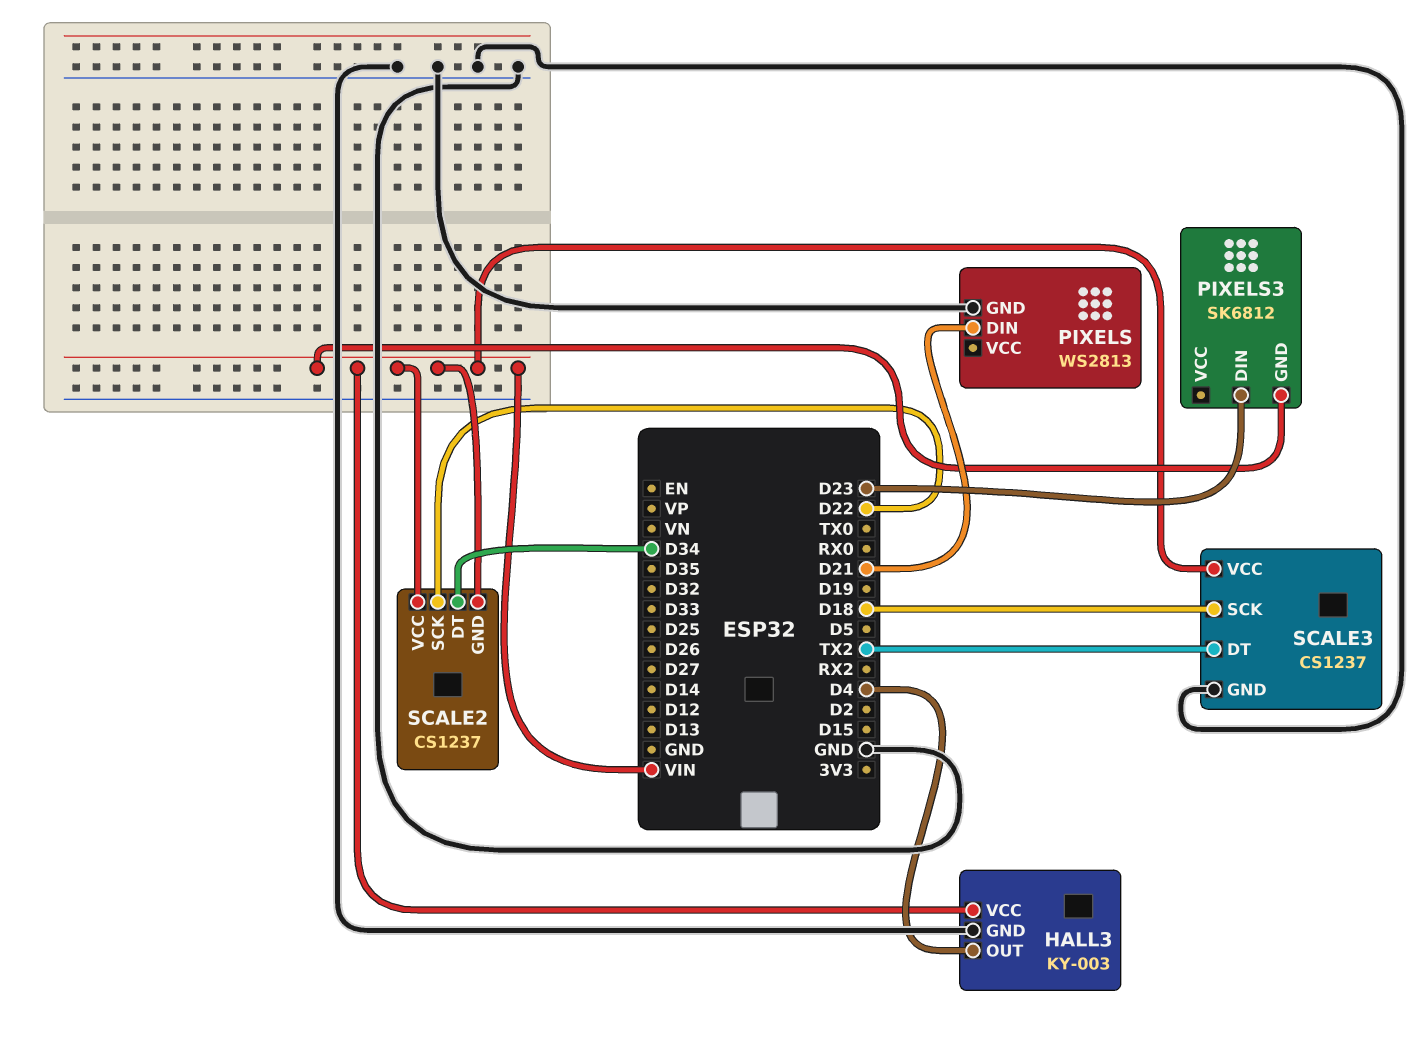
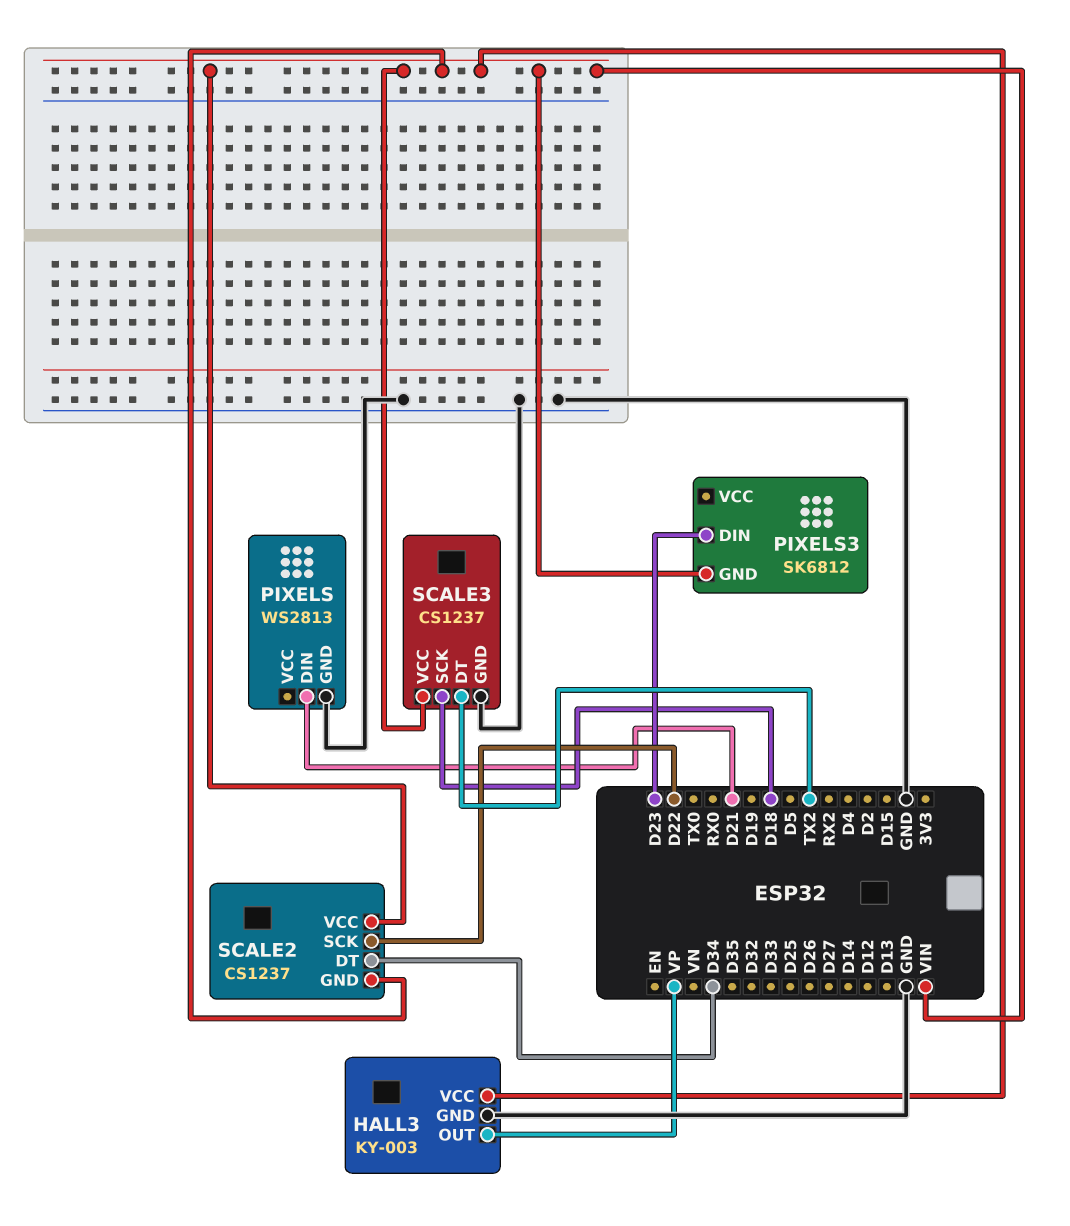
HALL3 pin OUT: D4 -> VP

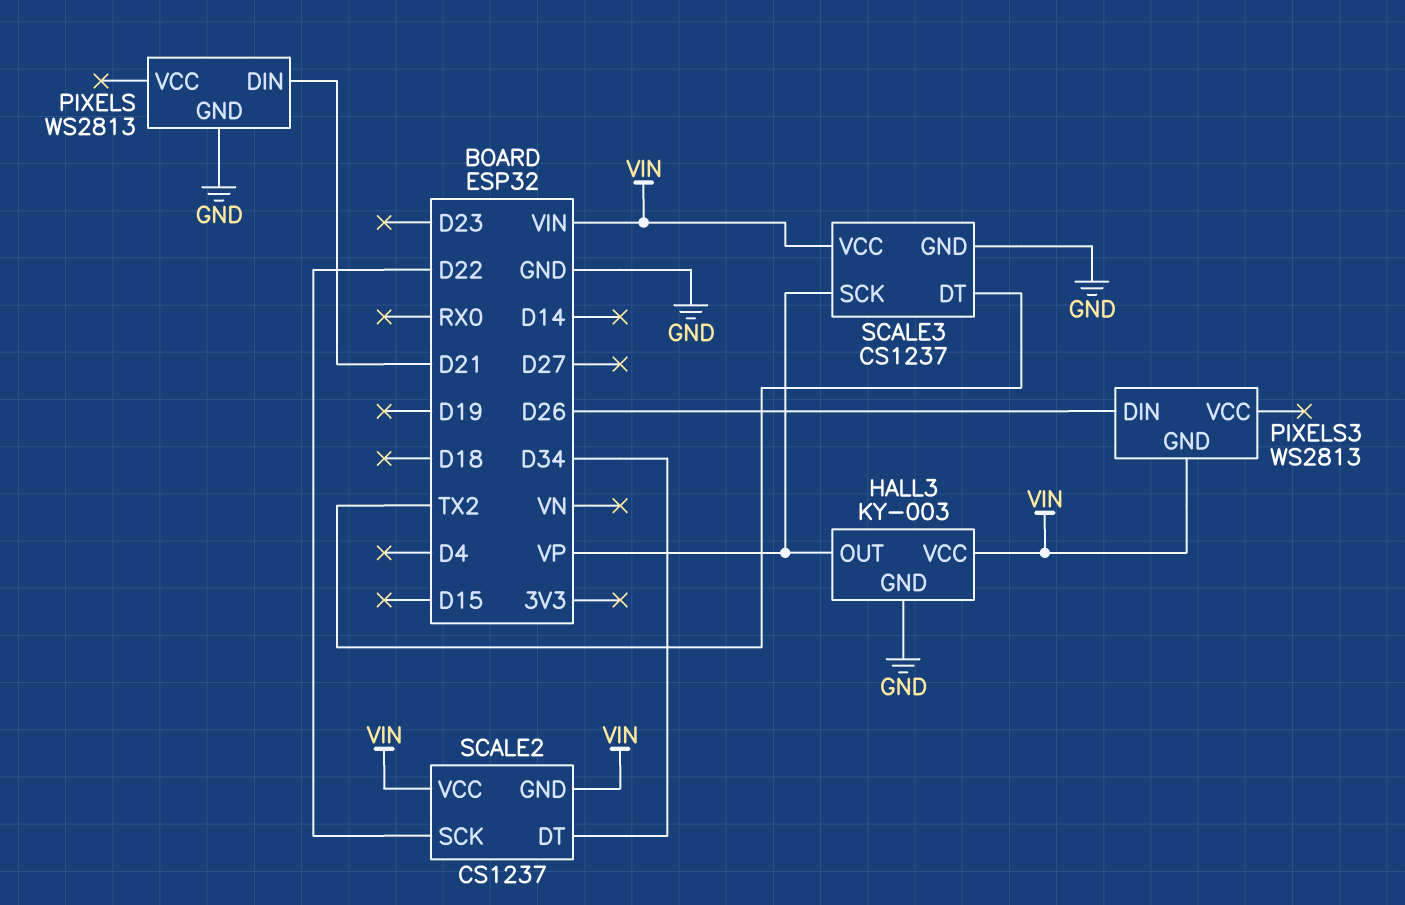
PIXELS3: SK6812 -> WS2813
PIXELS3 pin DIN: D23 -> D26
SCALE3 pin SCK: D18 -> VP

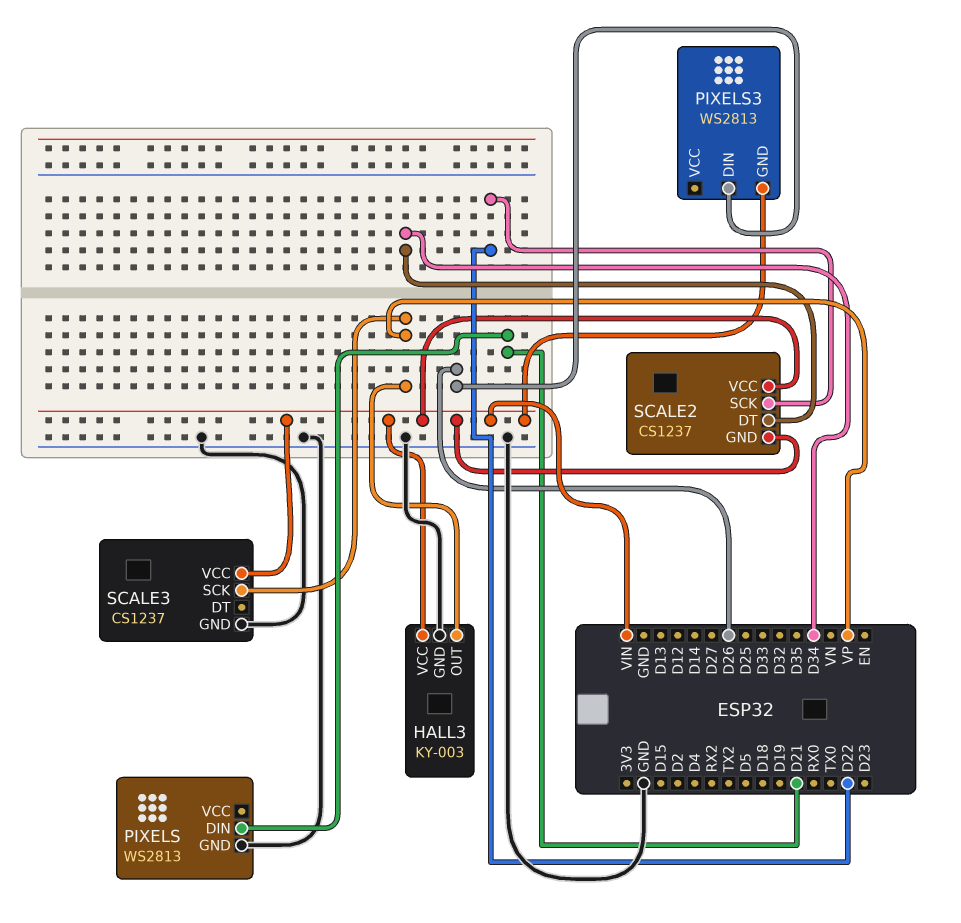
SCALE3 pin DT: TX2 -> none

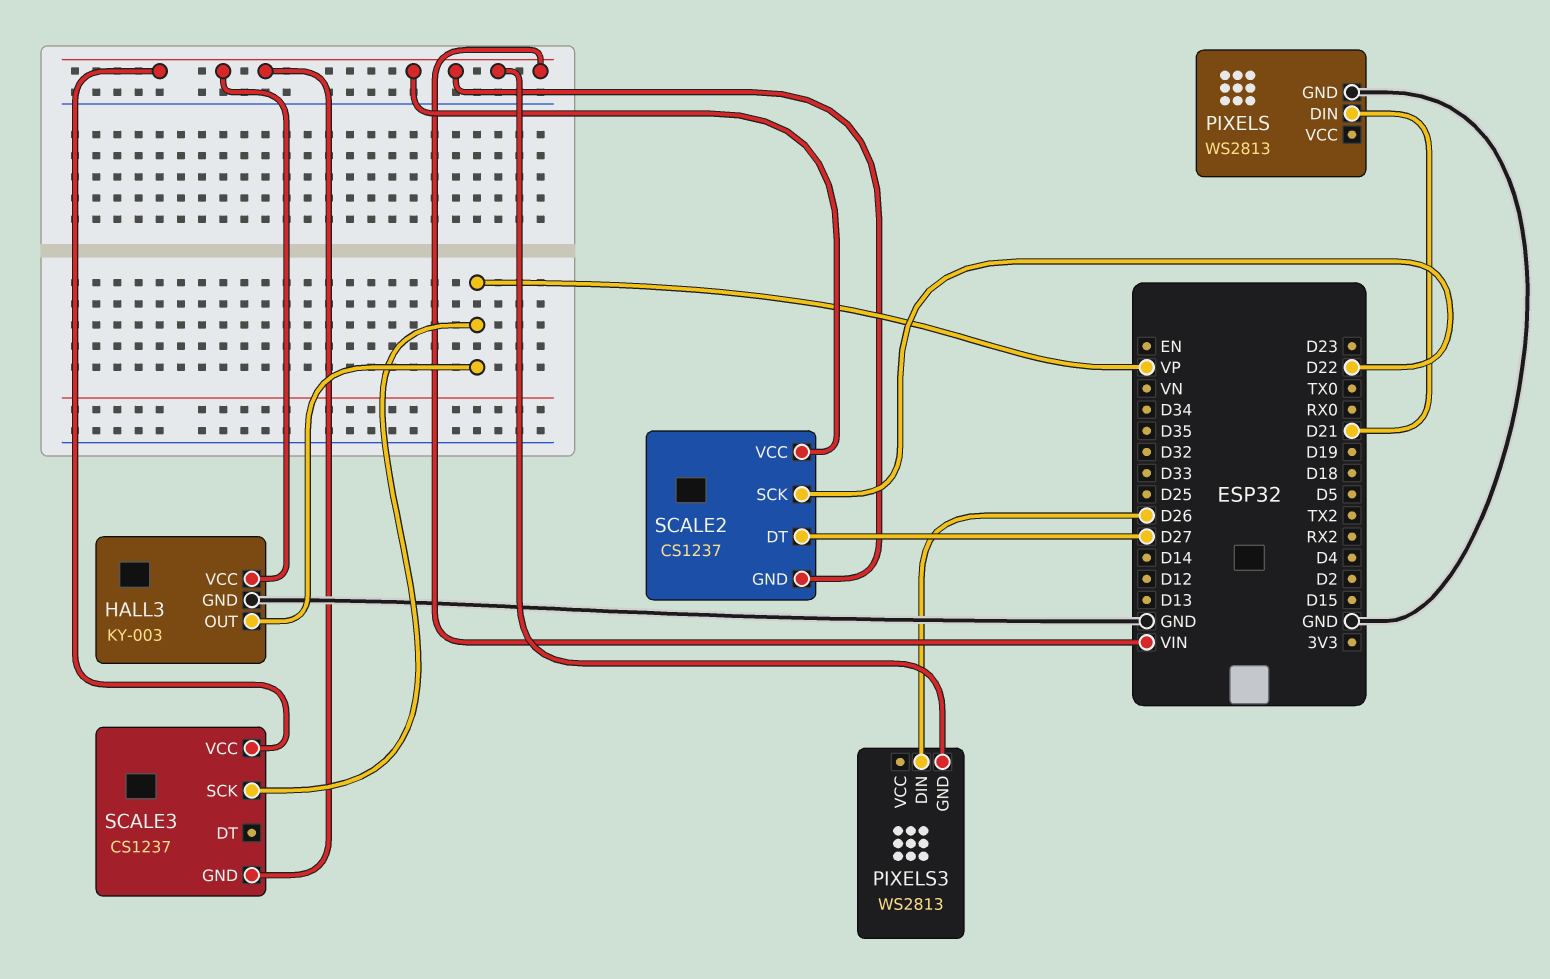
SCALE2 pin DT: D34 -> D27
SCALE3 pin GND: GND -> VIN

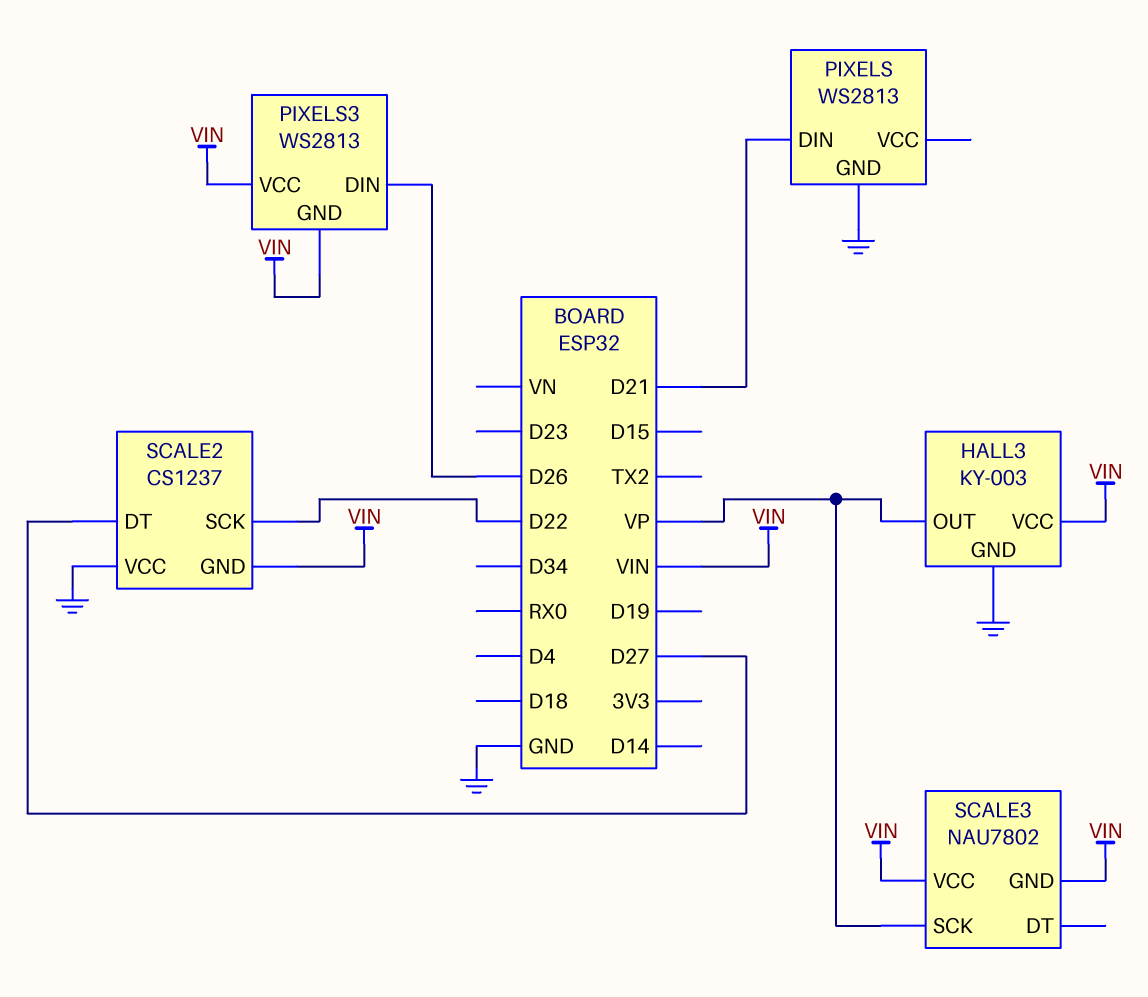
PIXELS3 pin VCC: none -> VIN
SCALE2 pin VCC: VIN -> GND
SCALE3: CS1237 -> NAU7802

